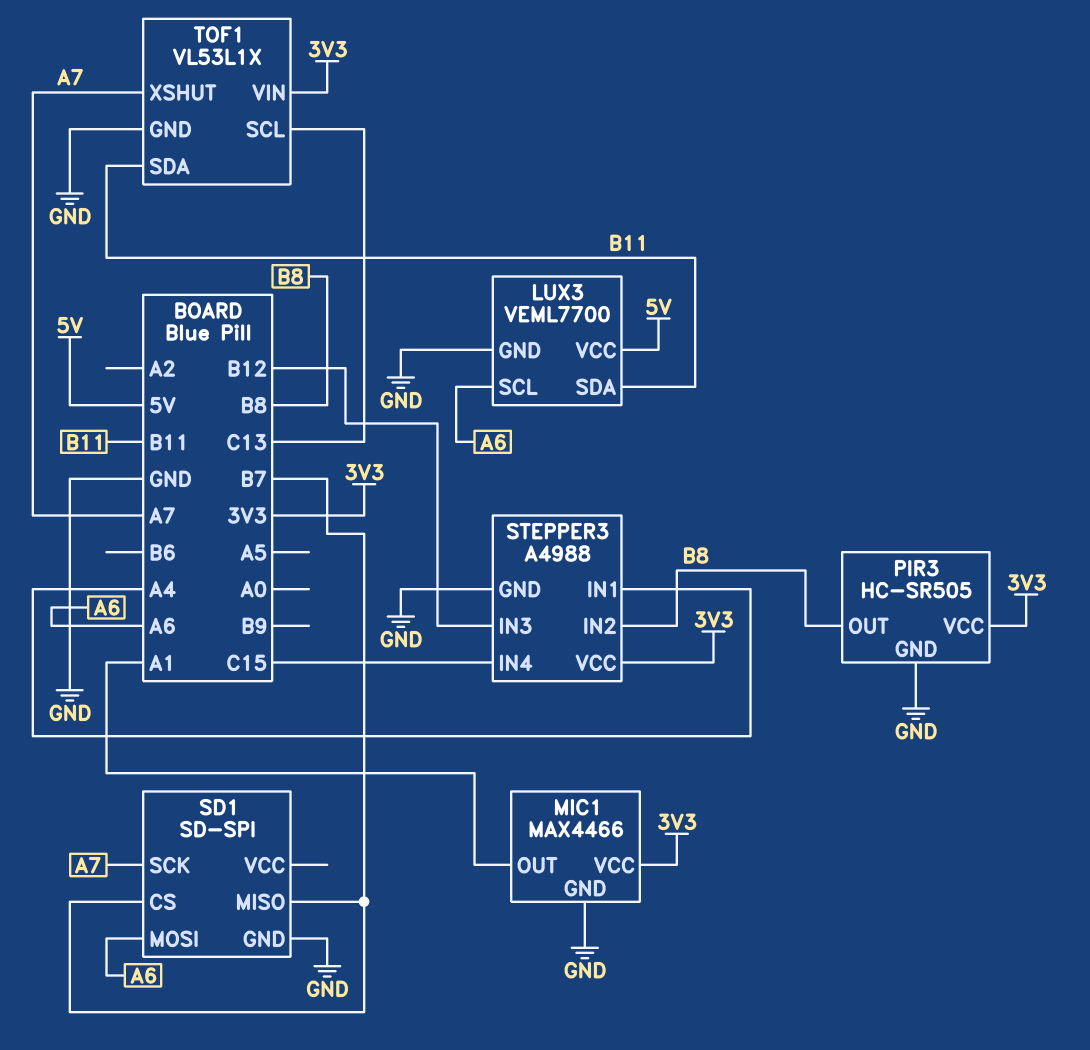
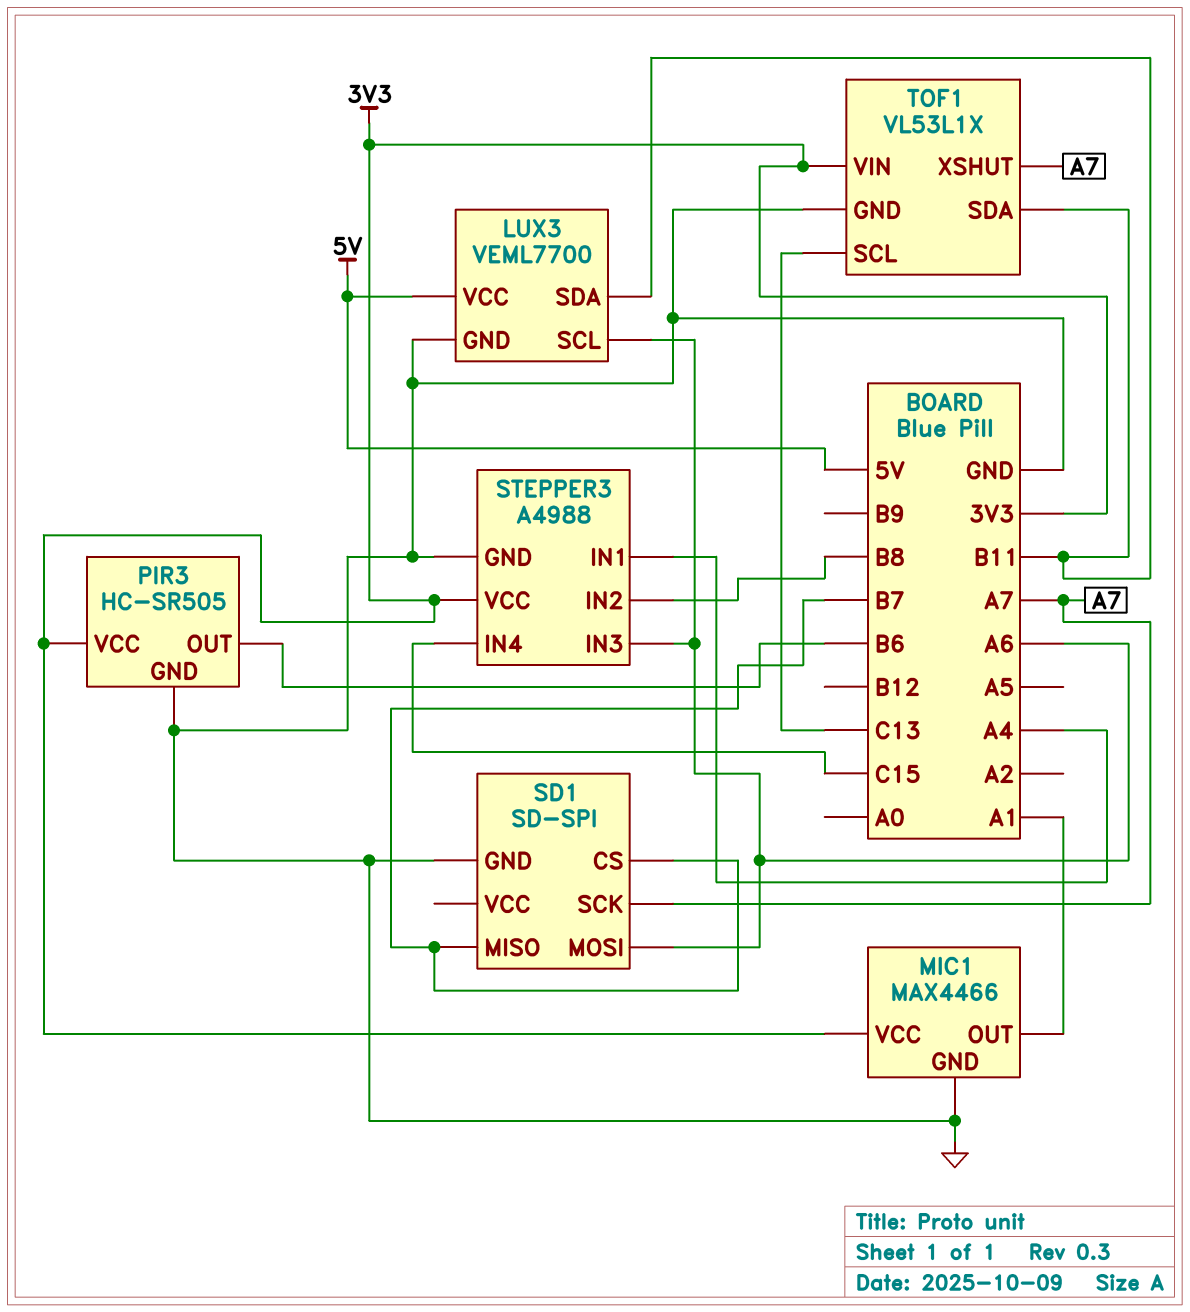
PIR3 pin OUT: B8 -> B6
STEPPER3 pin IN3: B12 -> A6

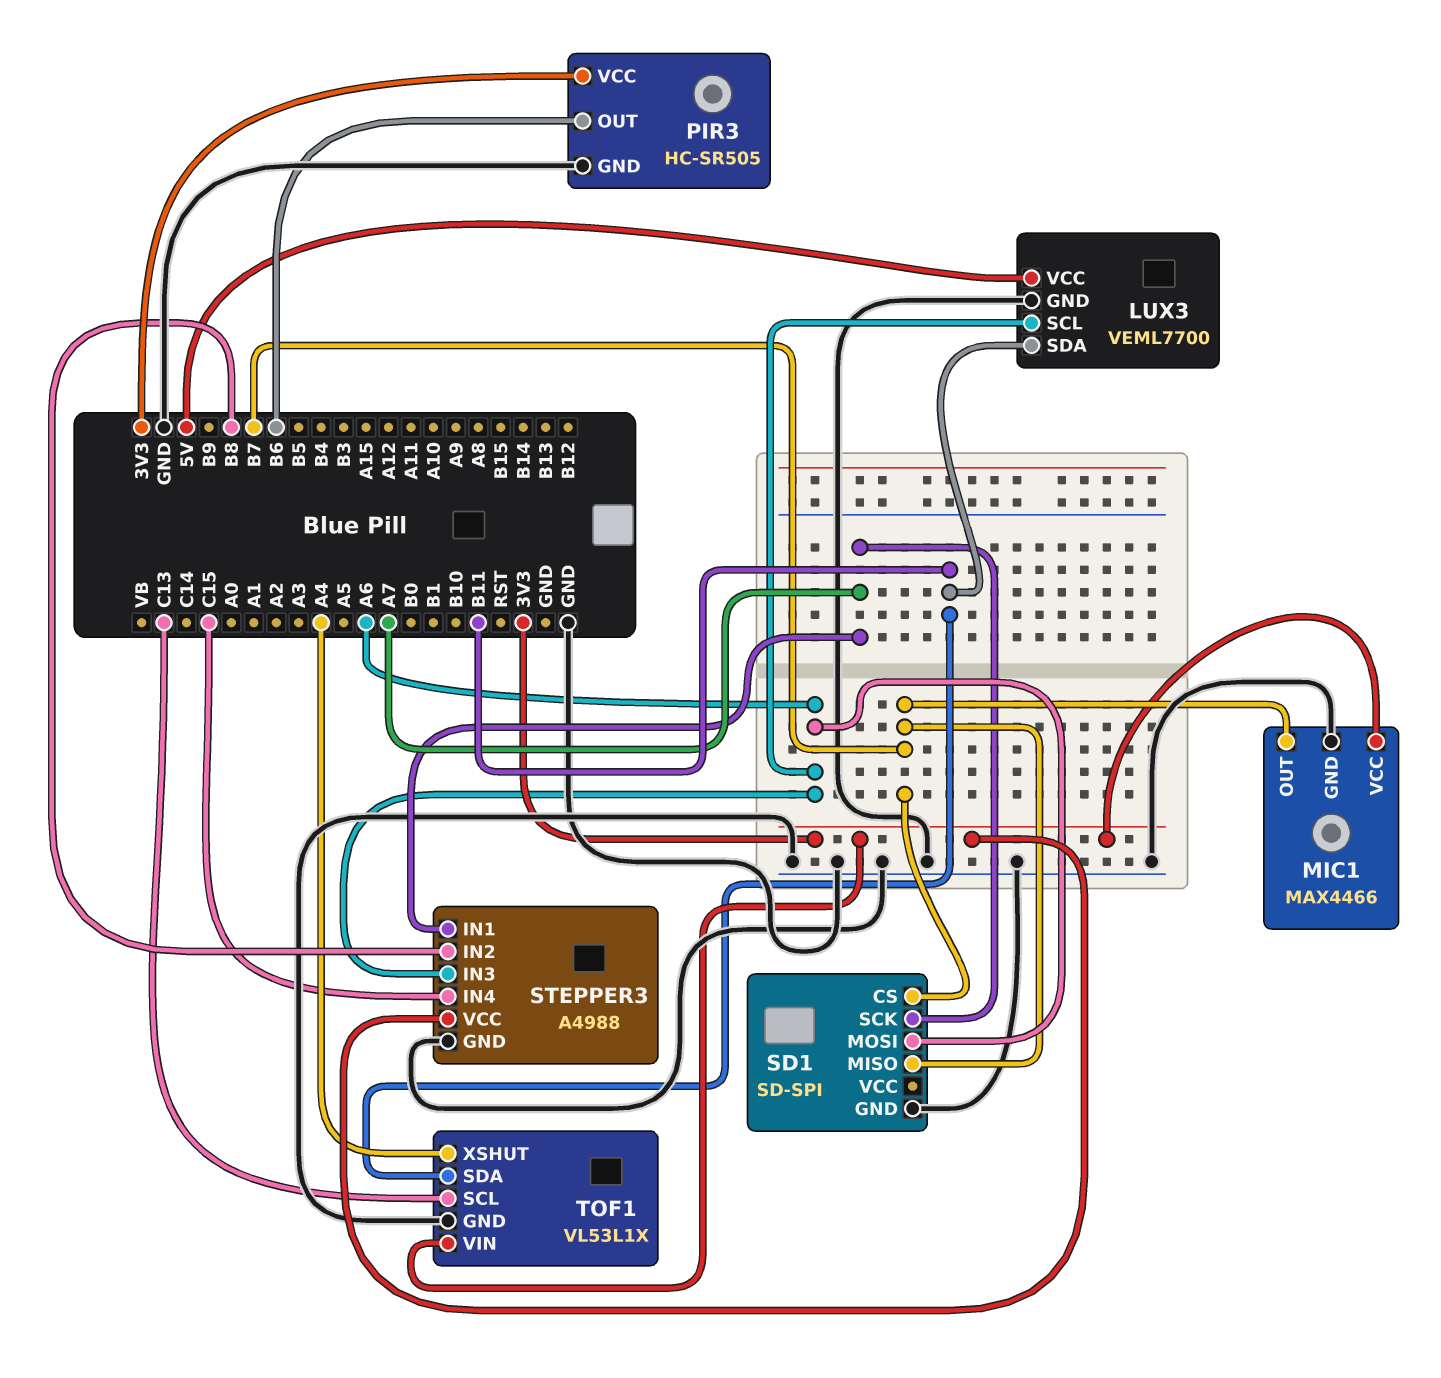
MIC1 pin OUT: A1 -> B7
STEPPER3 pin IN1: A4 -> A7
TOF1 pin XSHUT: A7 -> A4

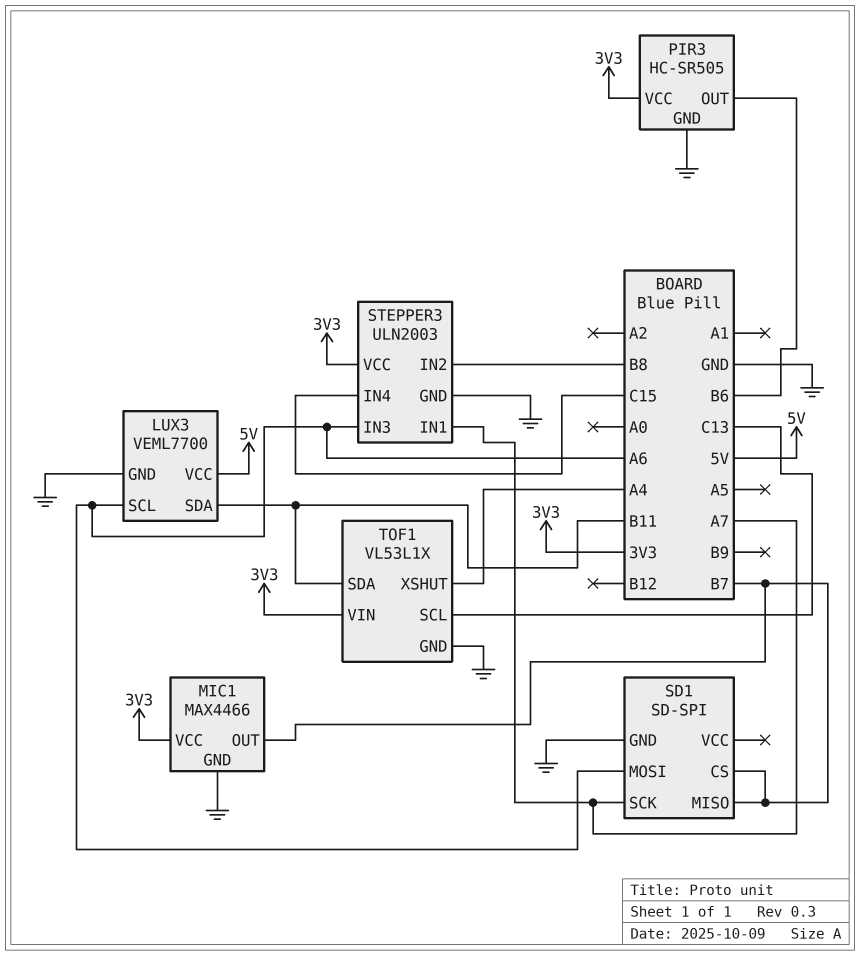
STEPPER3: A4988 -> ULN2003

